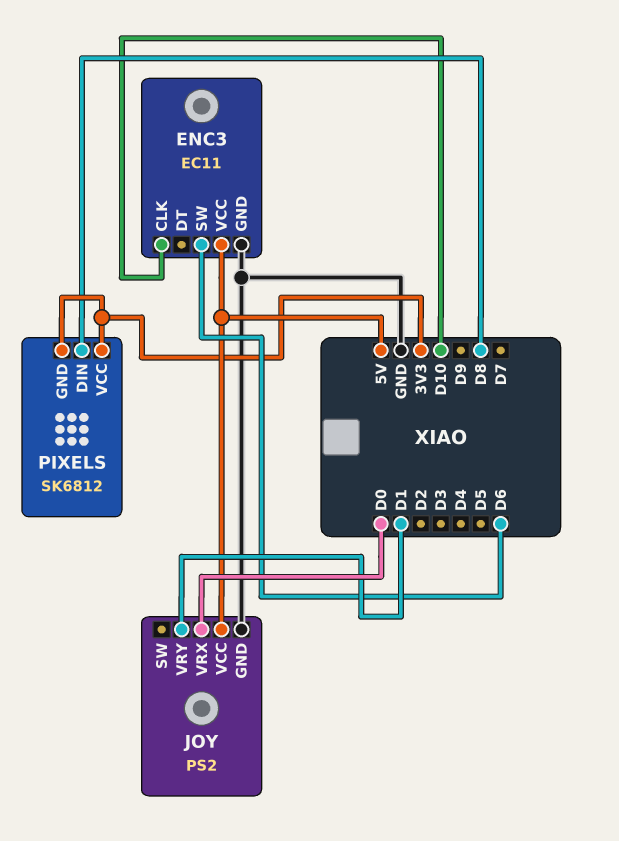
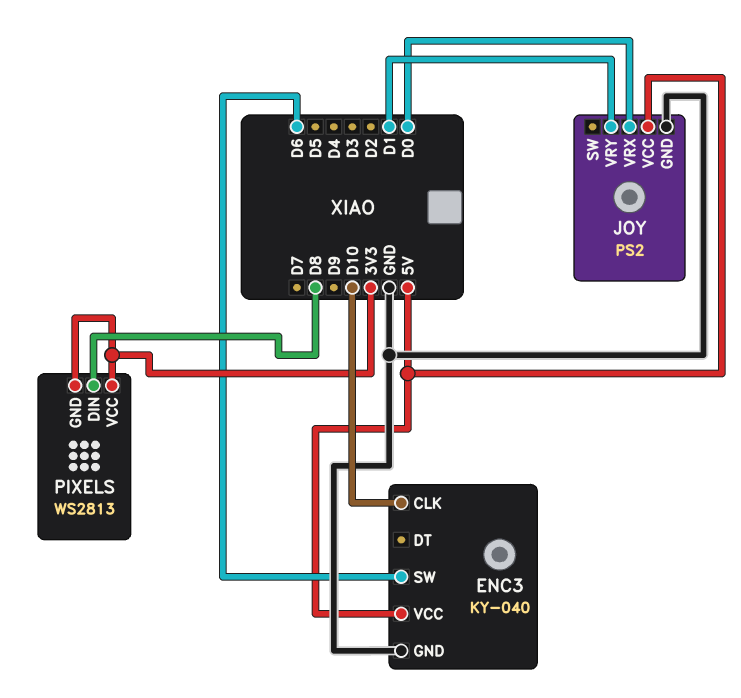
ENC3: EC11 -> KY-040
PIXELS: SK6812 -> WS2813

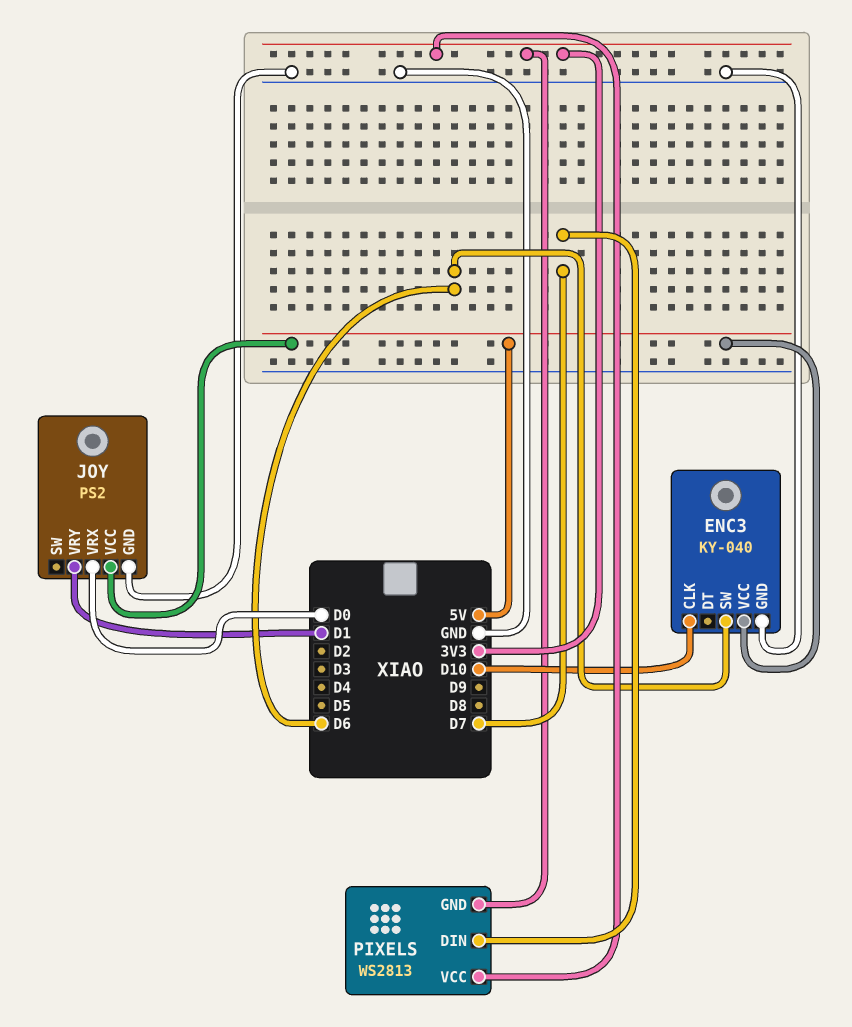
PIXELS pin DIN: D8 -> D7

